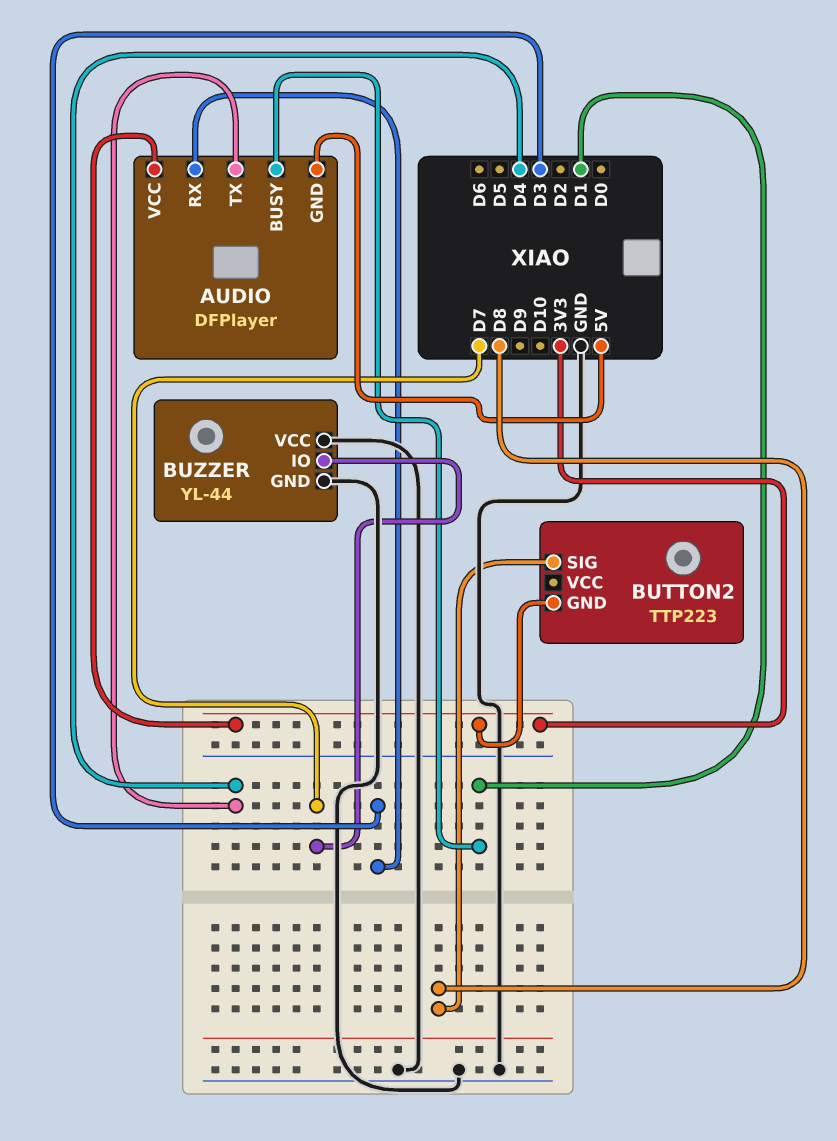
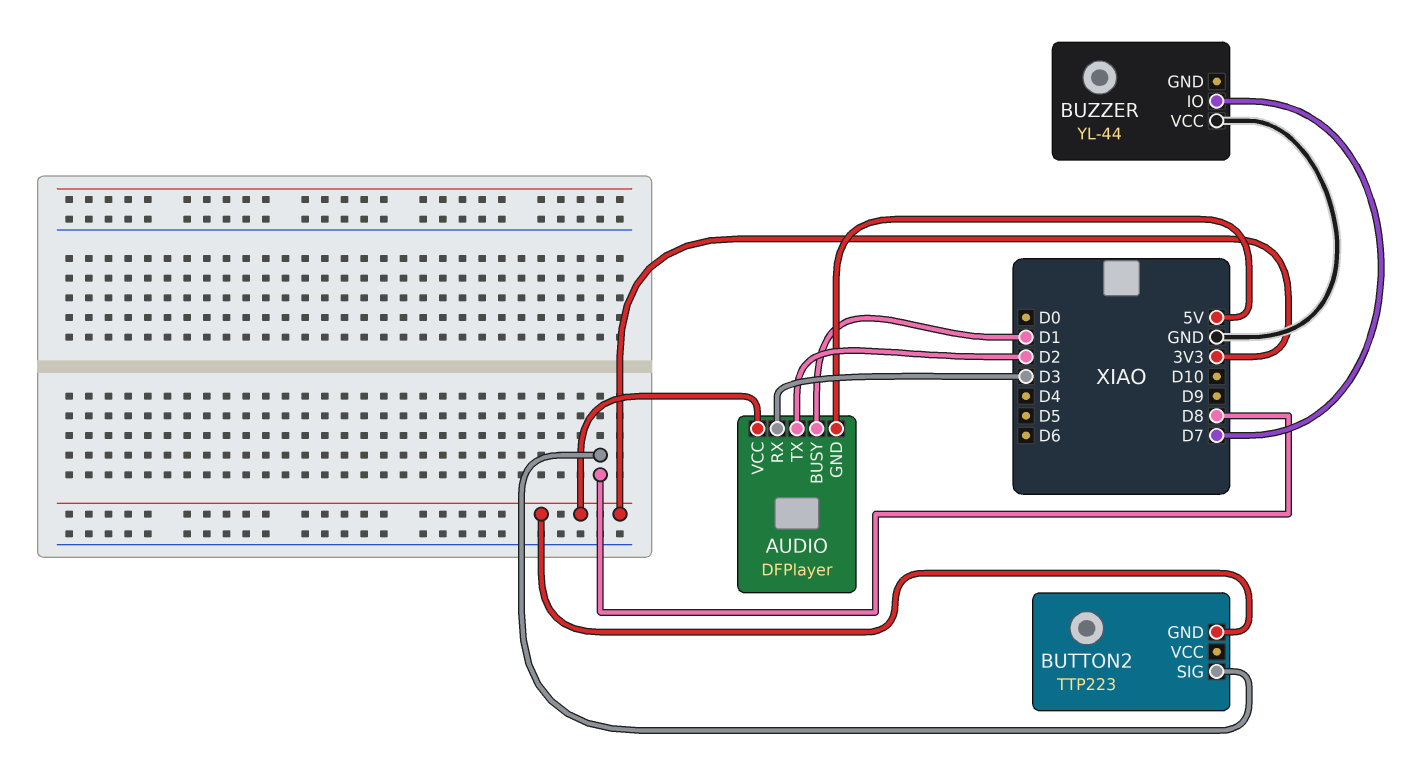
AUDIO pin TX: D4 -> D2
BUZZER pin GND: GND -> none

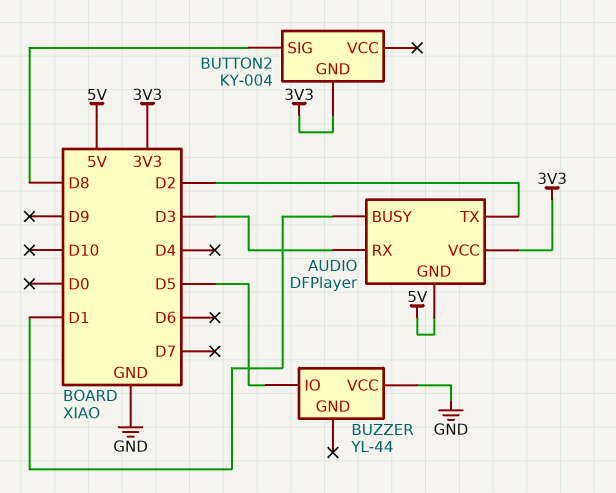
BUTTON2: TTP223 -> KY-004
BUZZER pin IO: D7 -> D5

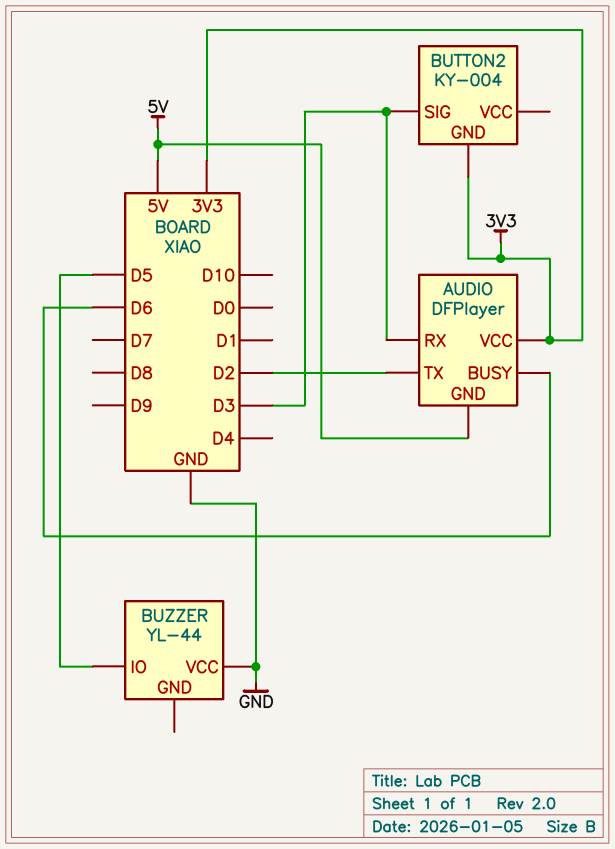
AUDIO pin BUSY: D1 -> D6
BUTTON2 pin SIG: D8 -> D3

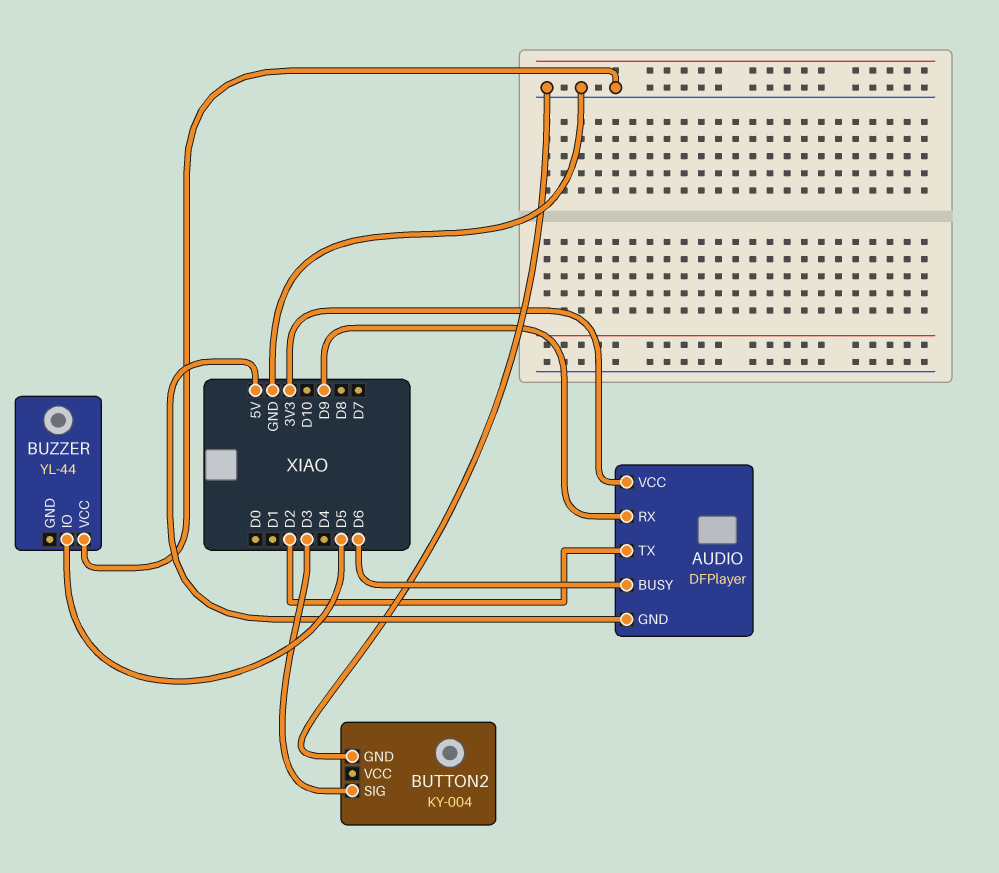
AUDIO pin RX: D3 -> D9
BUTTON2 pin GND: 3V3 -> GND

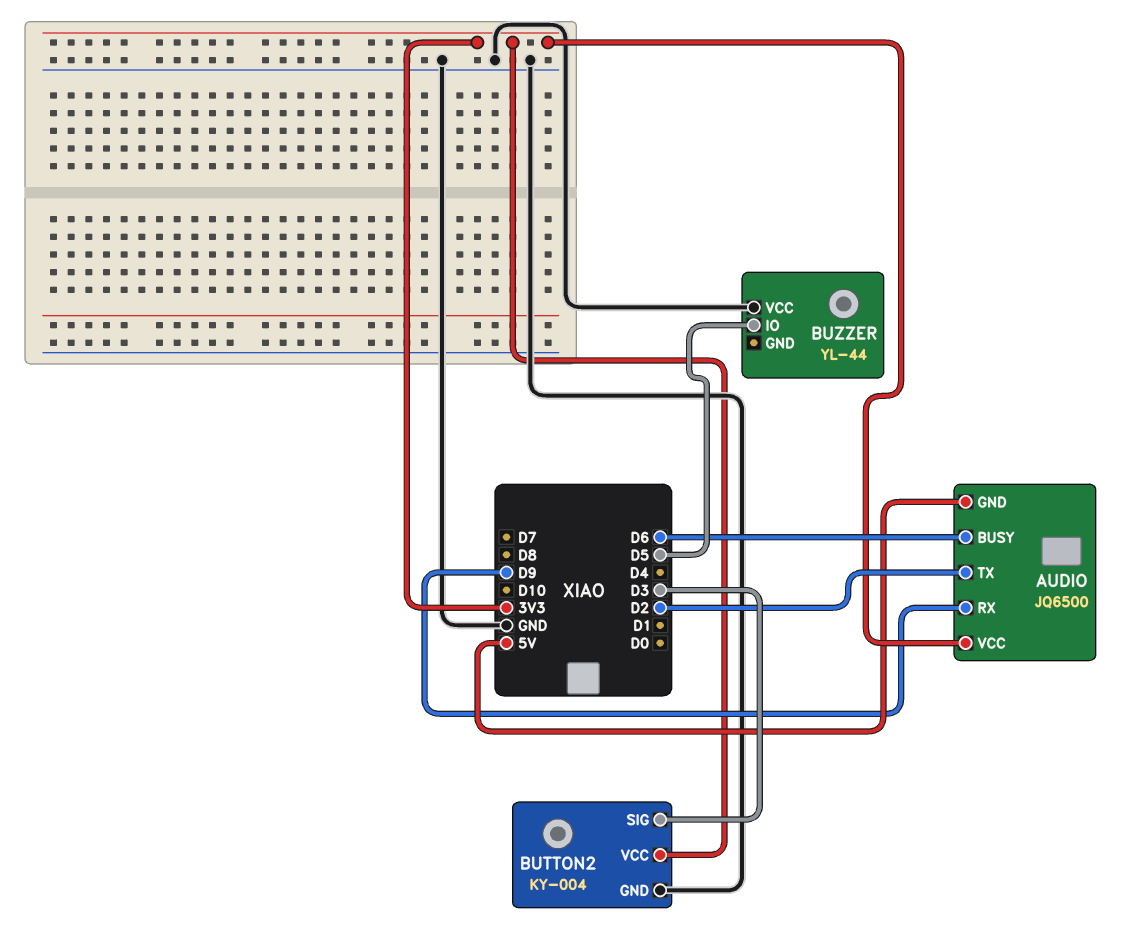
AUDIO: DFPlayer -> JQ6500
BUTTON2 pin VCC: none -> 3V3

